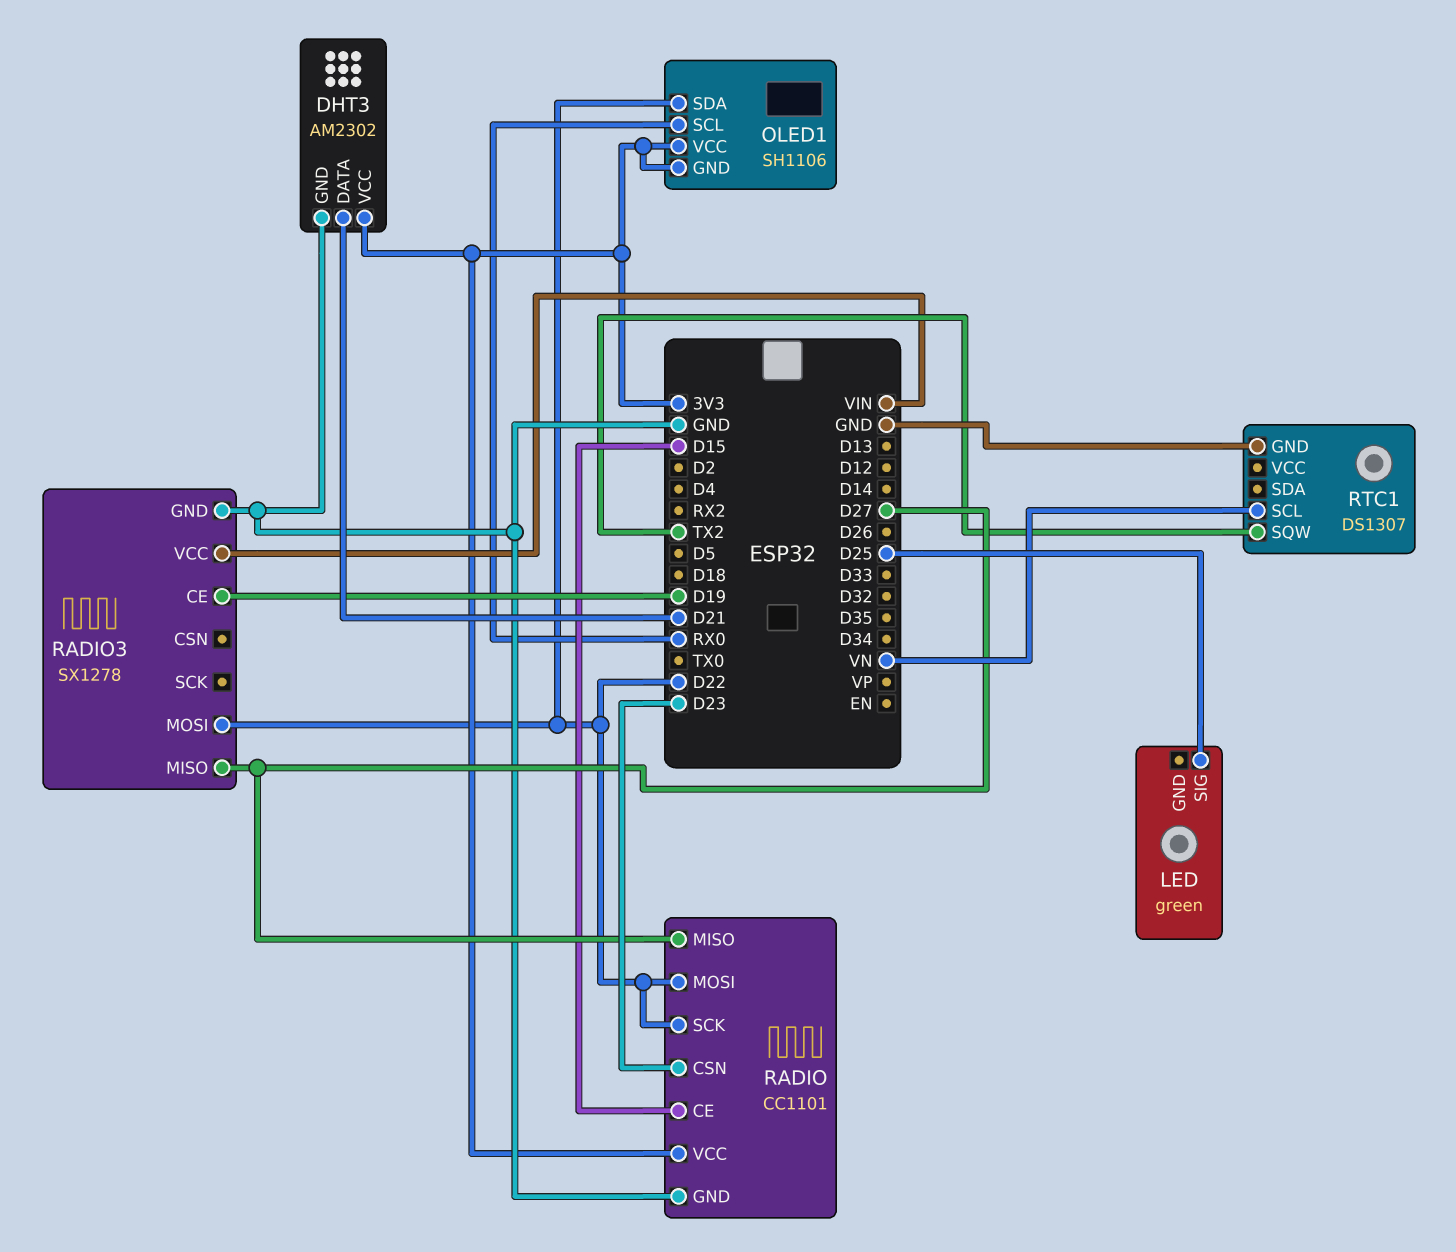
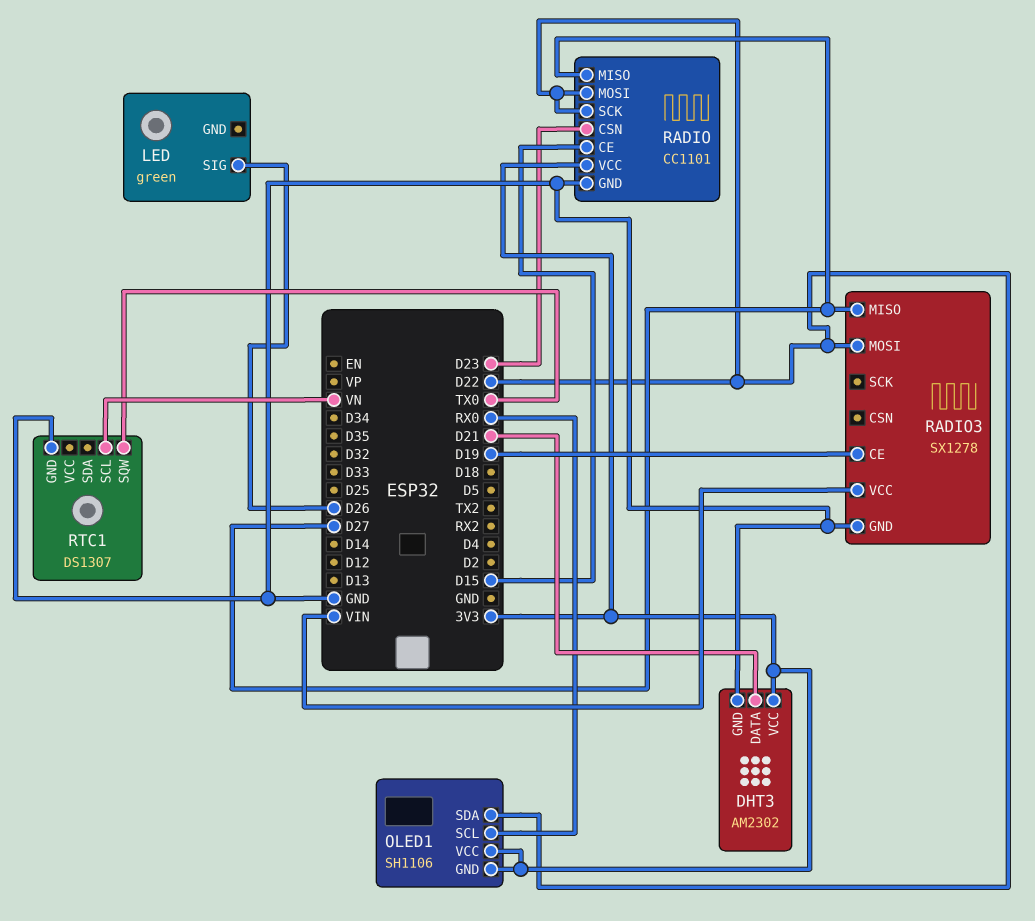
LED pin SIG: D25 -> D26
RTC1 pin SQW: TX2 -> TX0

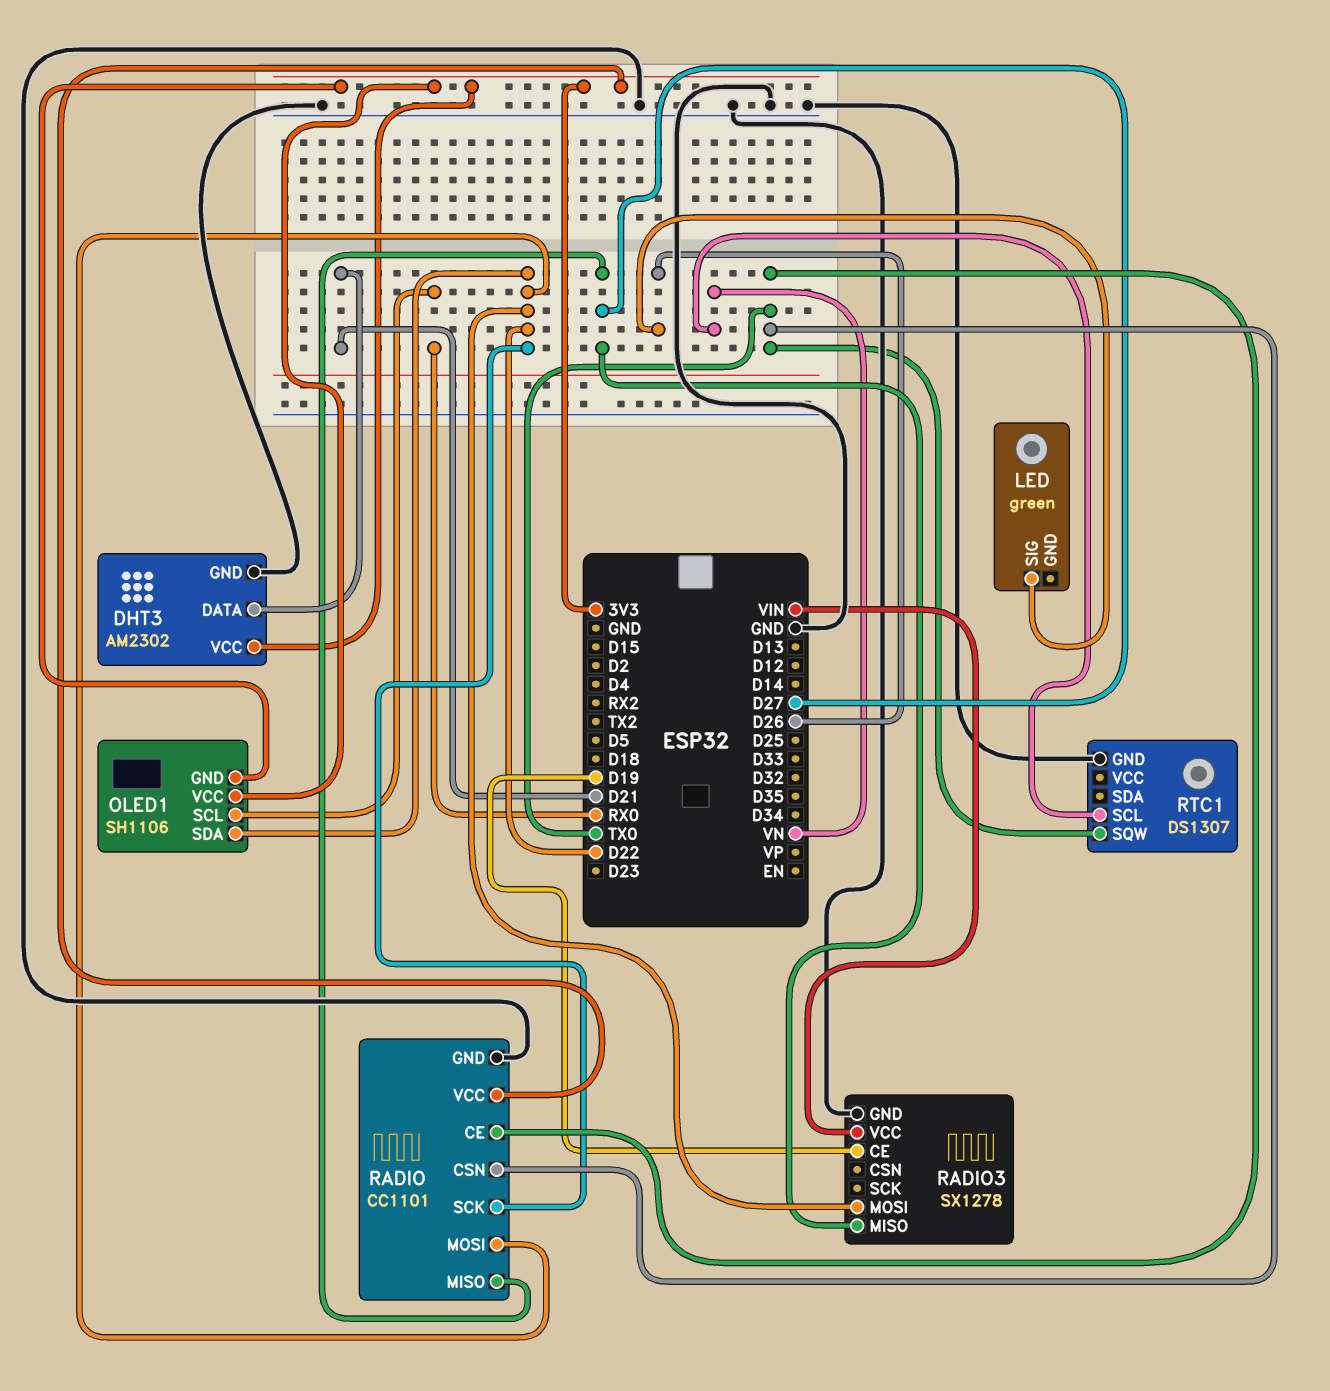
RADIO pin CE: D15 -> TX0
RADIO pin CSN: D23 -> TX0

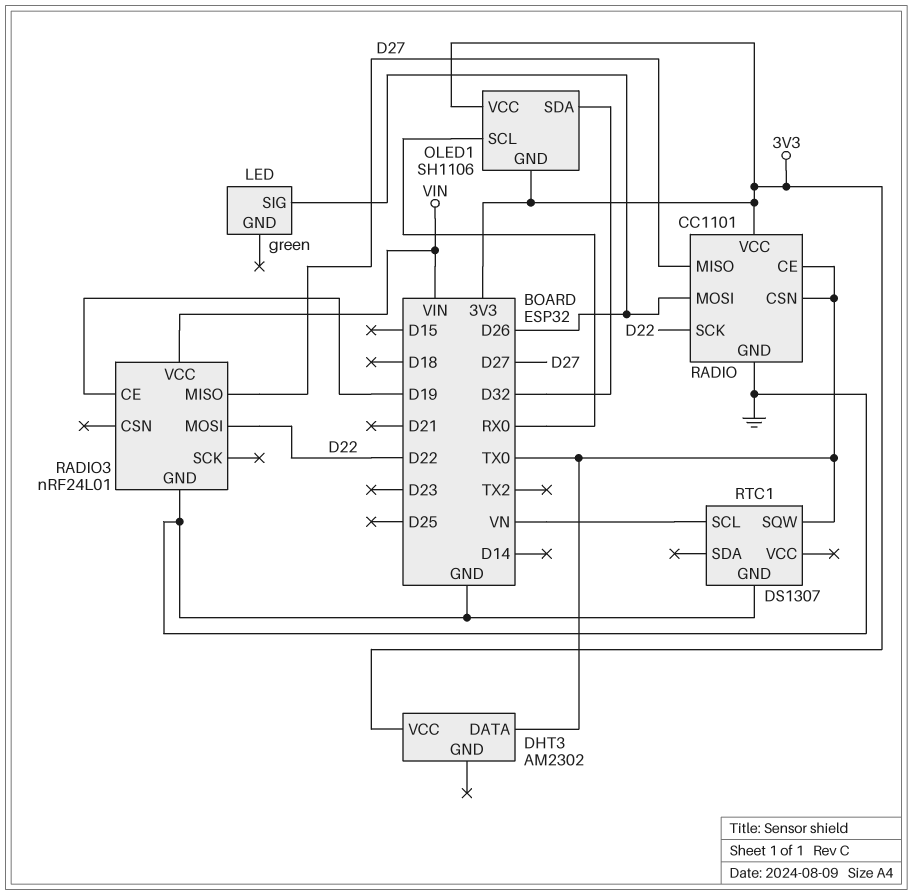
DHT3 pin DATA: D21 -> TX0
DHT3 pin GND: GND -> none
OLED1 pin SDA: D22 -> D32
RADIO pin MOSI: D22 -> D26
RADIO3: SX1278 -> nRF24L01

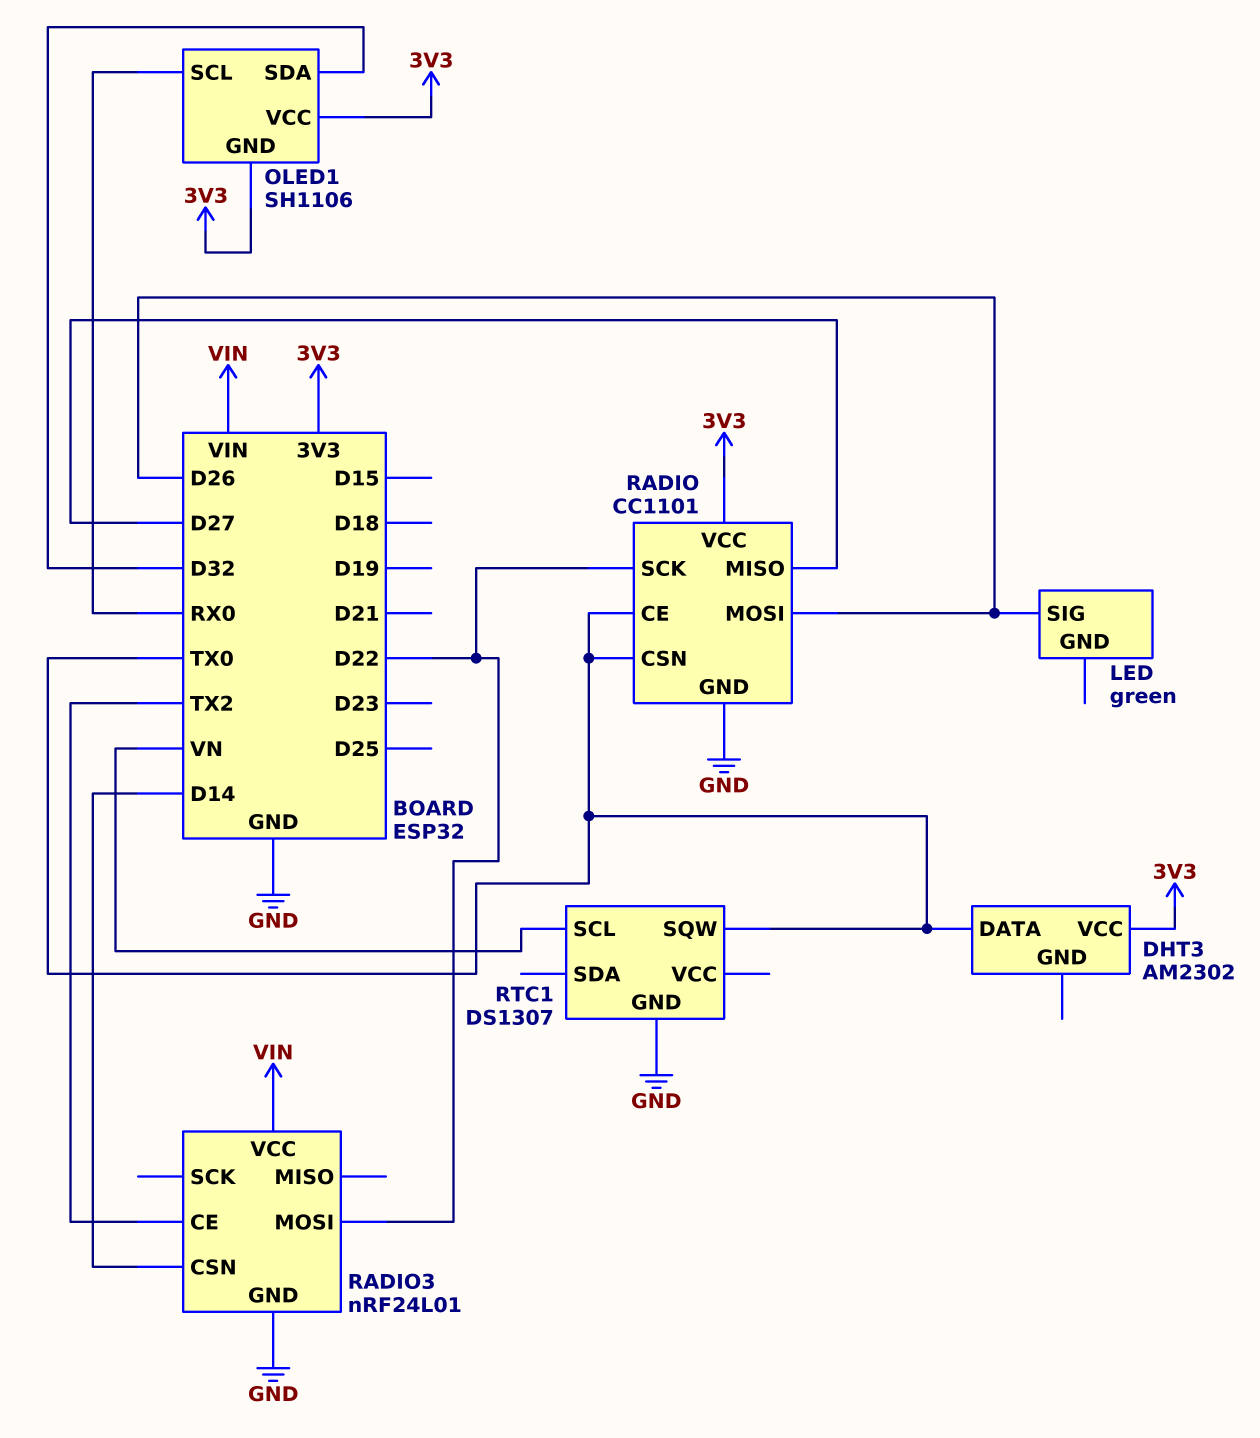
RADIO3 pin CE: D19 -> TX2
RADIO3 pin CSN: none -> D14
RADIO3 pin MISO: D27 -> none

